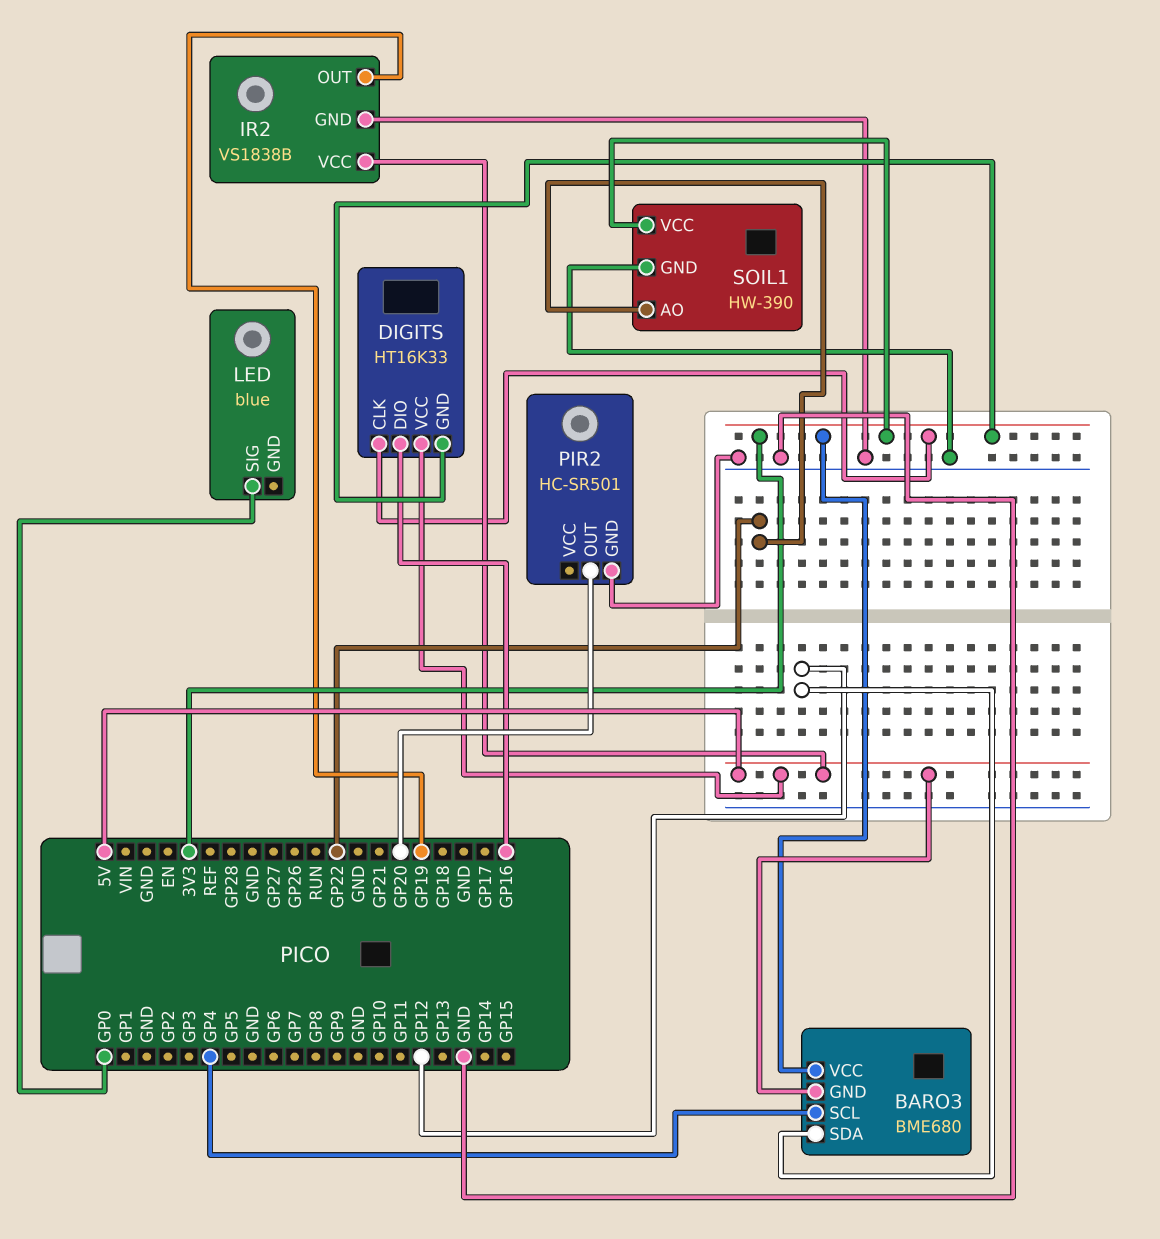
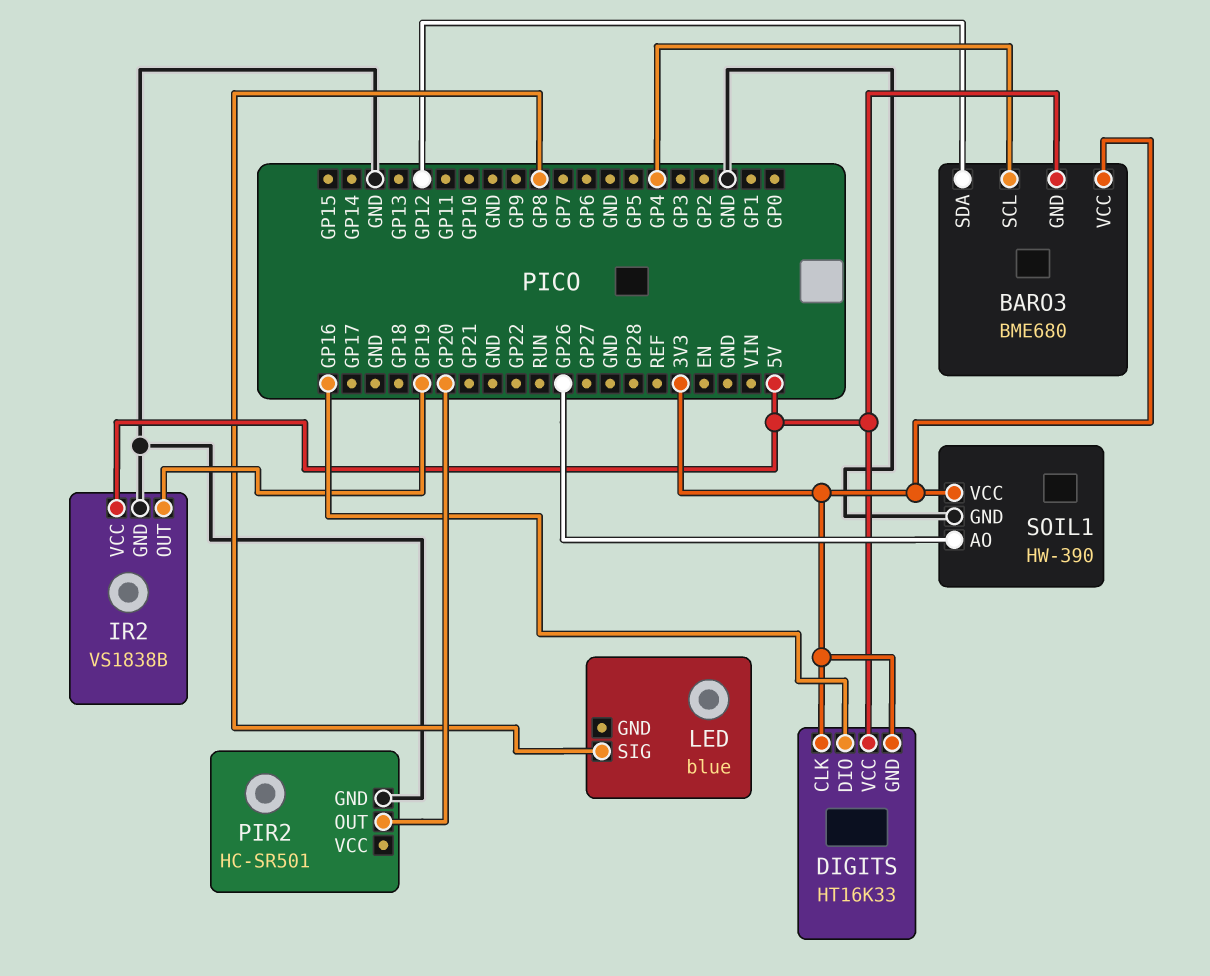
LED pin SIG: GP0 -> GP8
SOIL1 pin AO: GP22 -> GP26

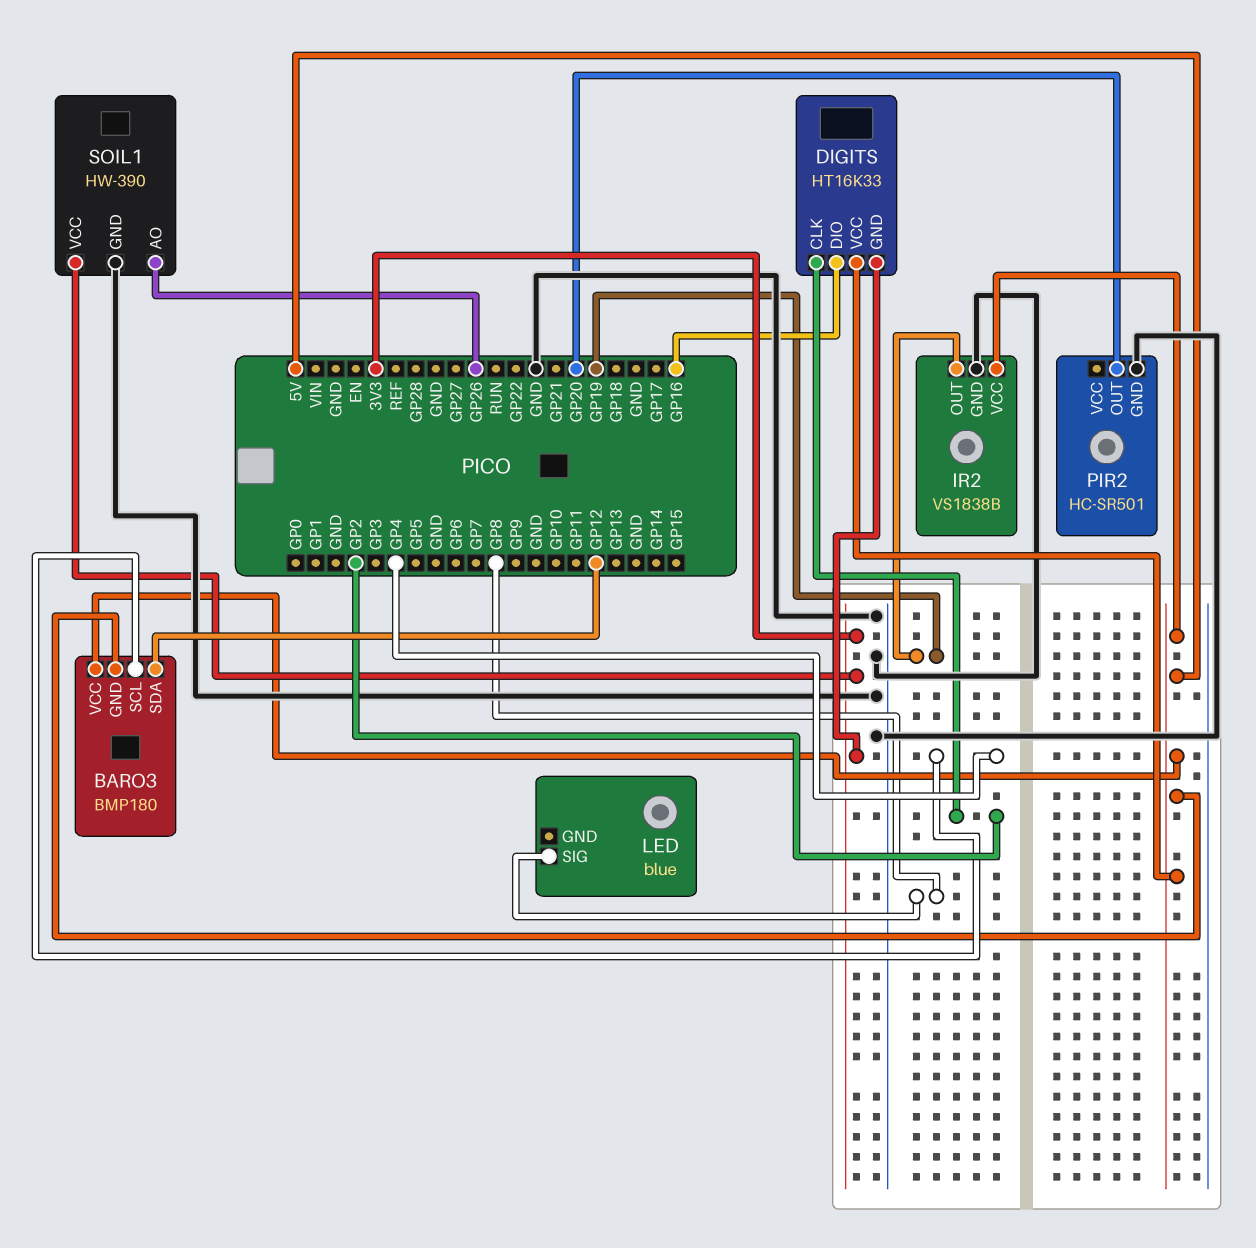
BARO3: BME680 -> BMP180
BARO3 pin VCC: 3V3 -> 5V
DIGITS pin CLK: 3V3 -> GP2

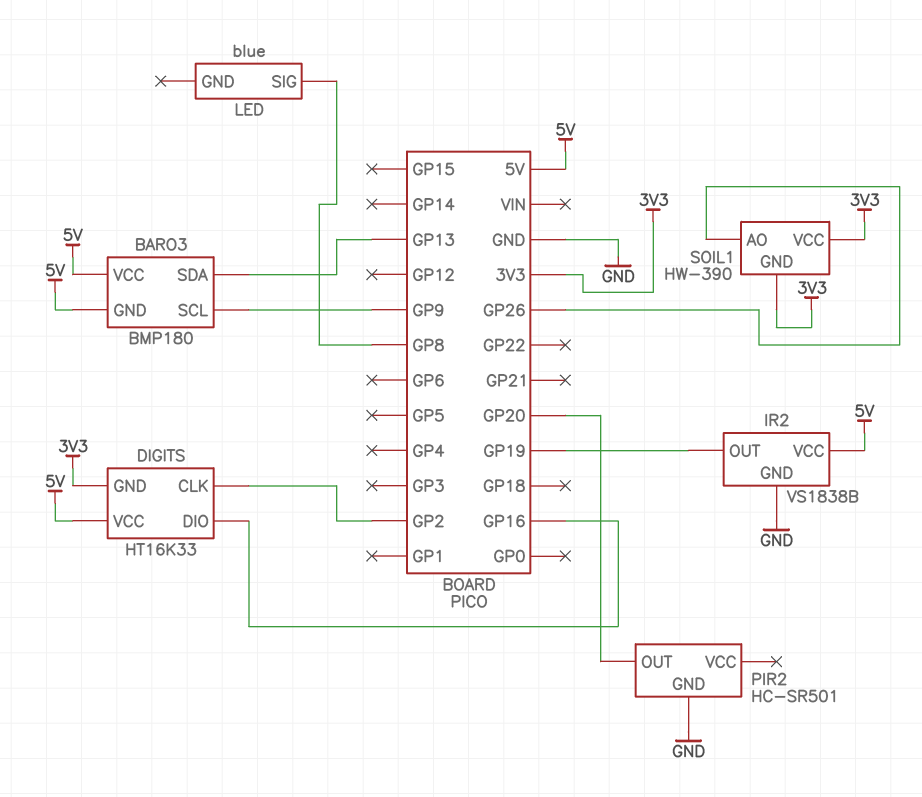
BARO3 pin SCL: GP4 -> GP9
BARO3 pin SDA: GP12 -> GP13
SOIL1 pin GND: GND -> 3V3

